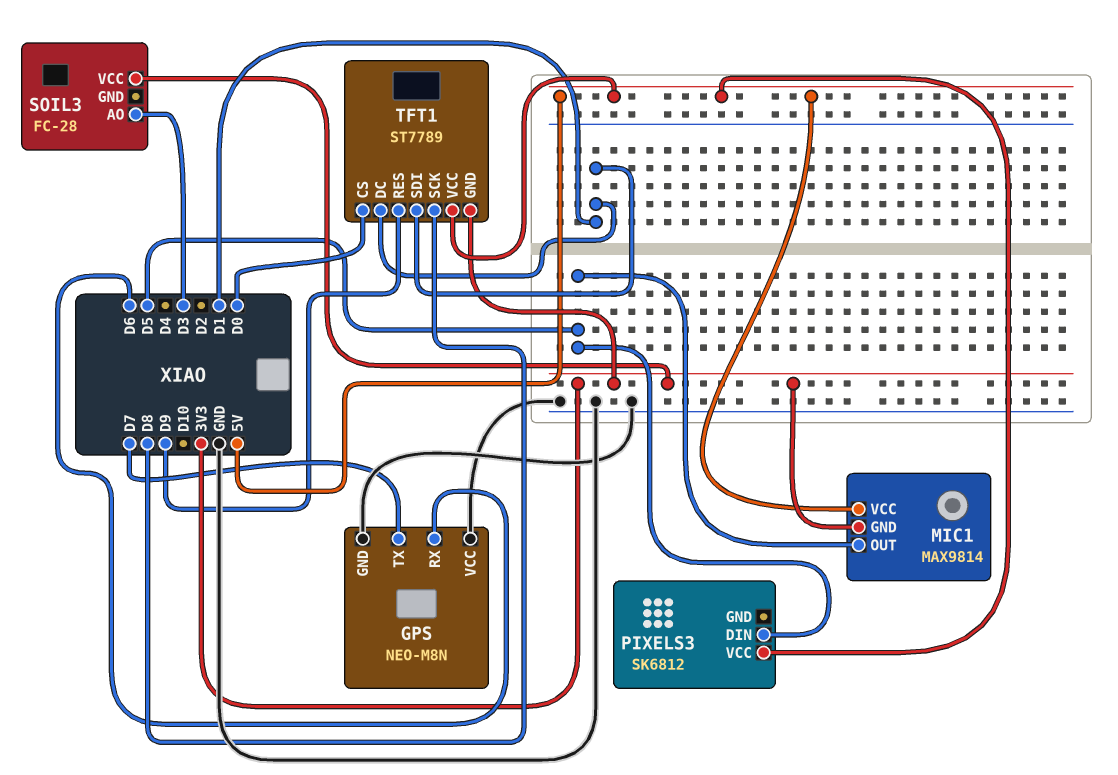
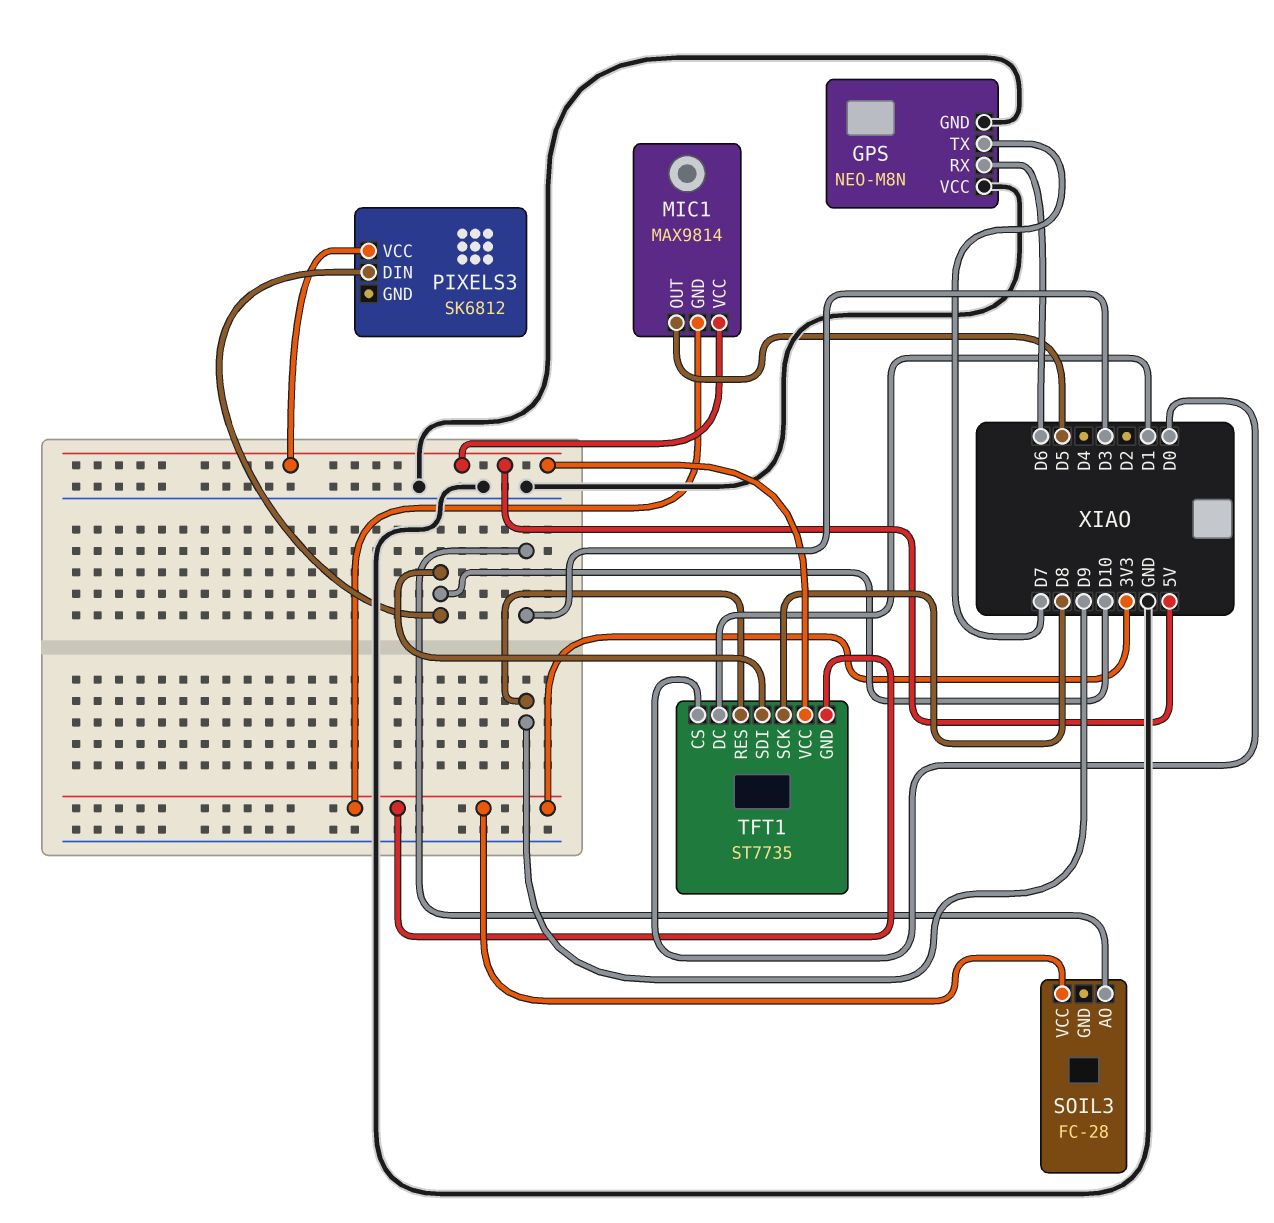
PIXELS3 pin DIN: D5 -> D10
TFT1: ST7789 -> ST7735
TFT1 pin SDI: D1 -> D10

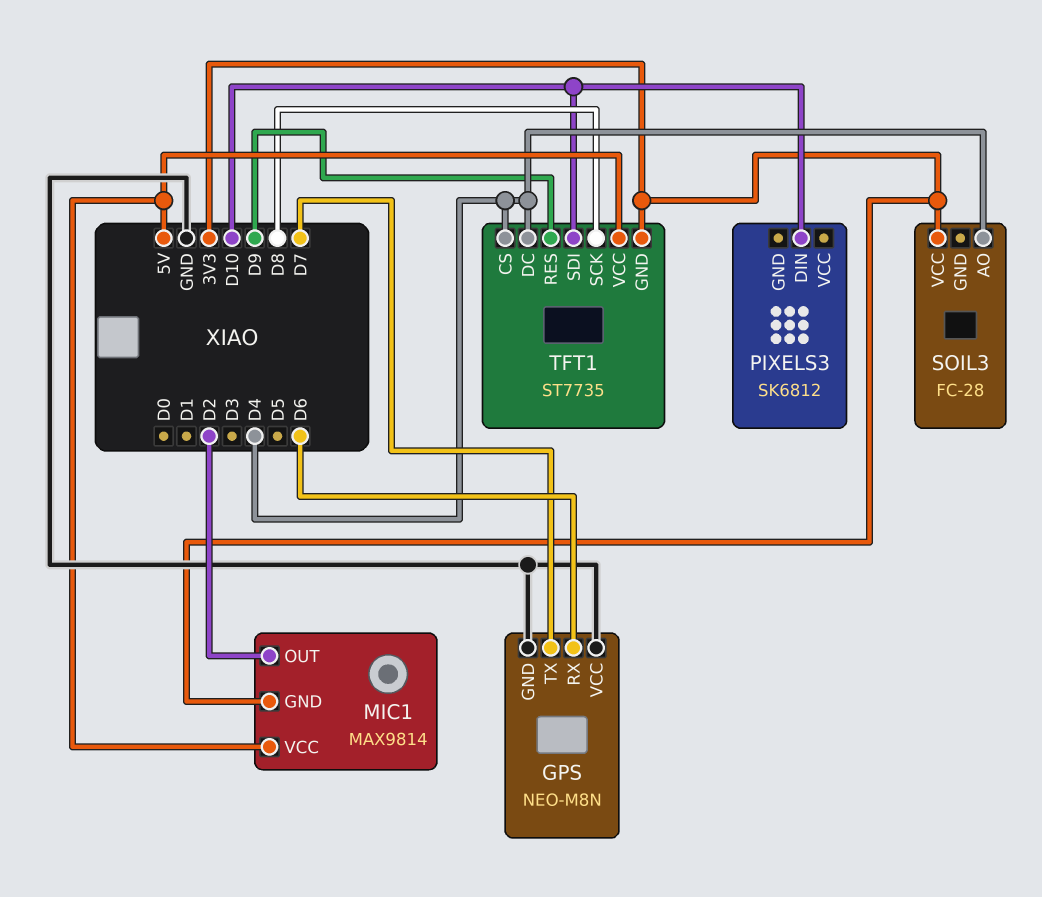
MIC1 pin OUT: D5 -> D2
PIXELS3 pin VCC: 5V -> none
SOIL3 pin AO: D3 -> D4
TFT1 pin CS: D0 -> D4
TFT1 pin DC: D1 -> D4

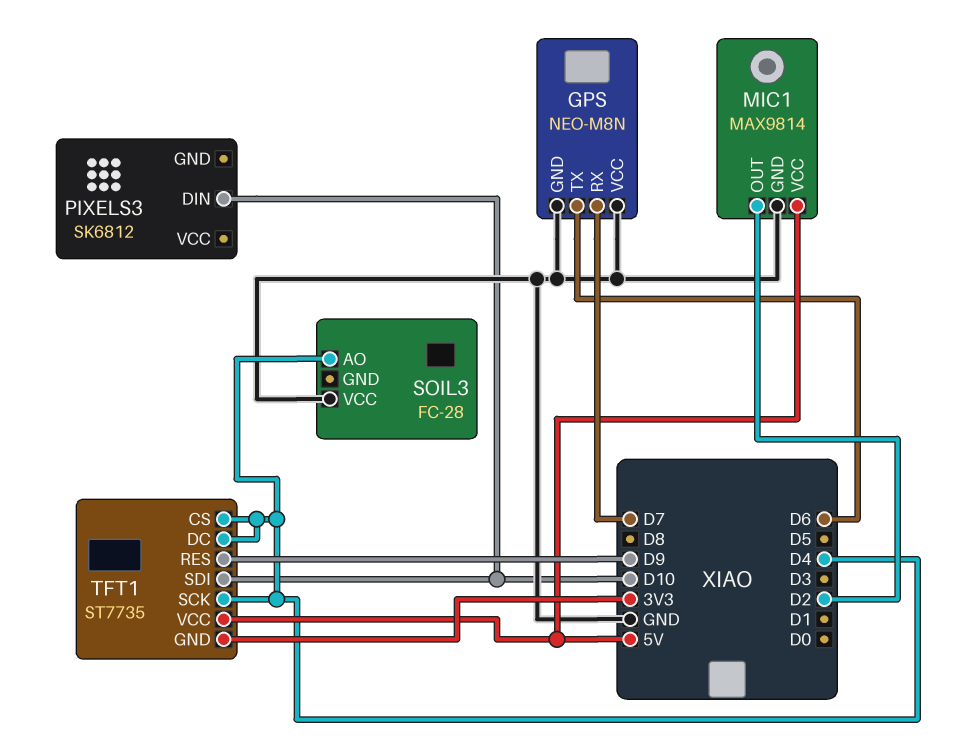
GPS pin RX: D6 -> D7
GPS pin TX: D7 -> D6
MIC1 pin GND: 3V3 -> GND
SOIL3 pin VCC: 3V3 -> GND
TFT1 pin SCK: D8 -> D4

